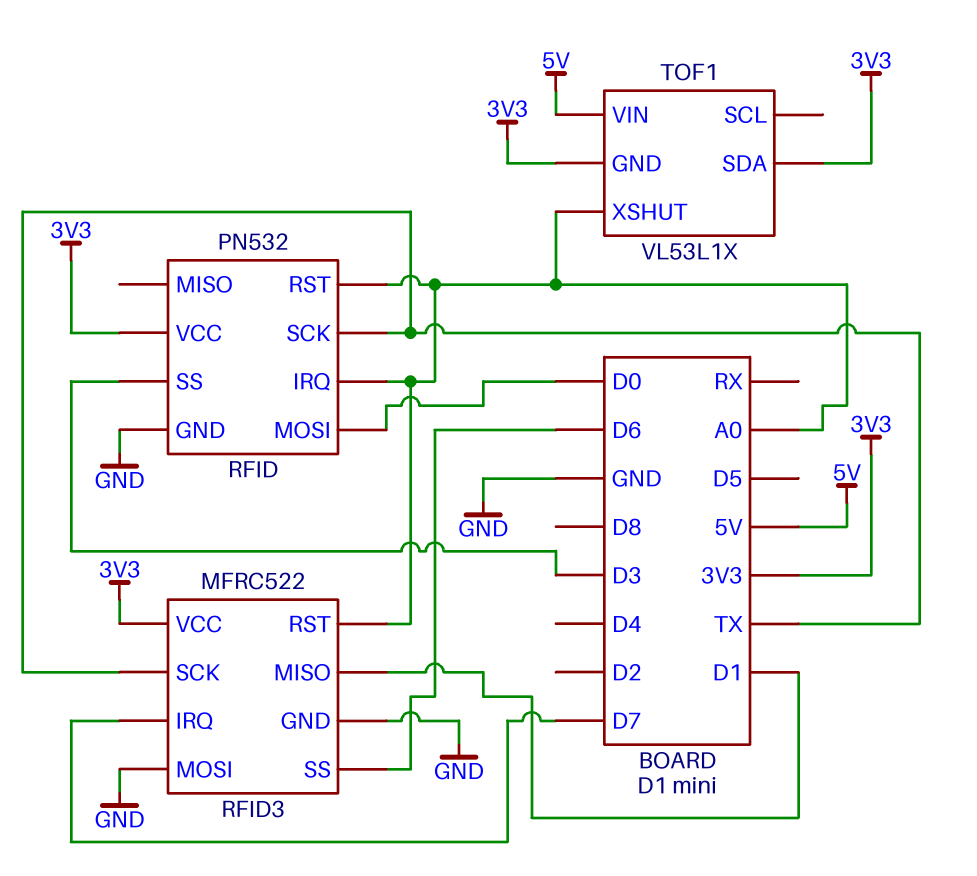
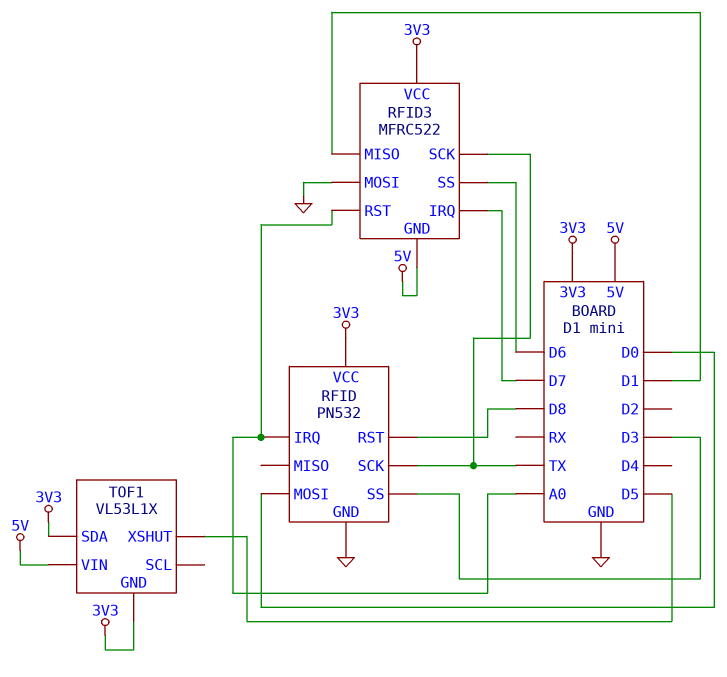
RFID pin RST: A0 -> D8
RFID3 pin GND: GND -> 5V
TOF1 pin XSHUT: A0 -> D5

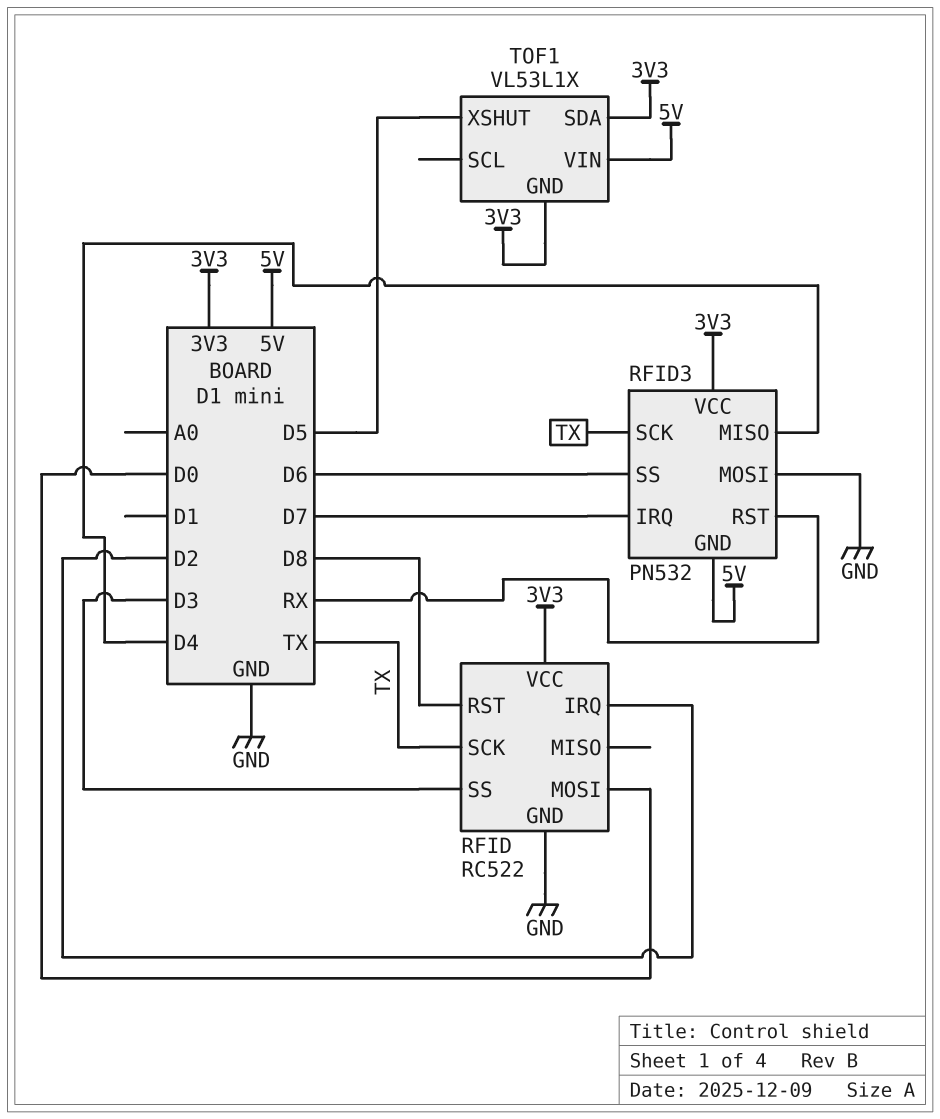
RFID: PN532 -> RC522
RFID pin IRQ: A0 -> D2
RFID3: MFRC522 -> PN532
RFID3 pin MISO: D1 -> D4
RFID3 pin RST: A0 -> RX

